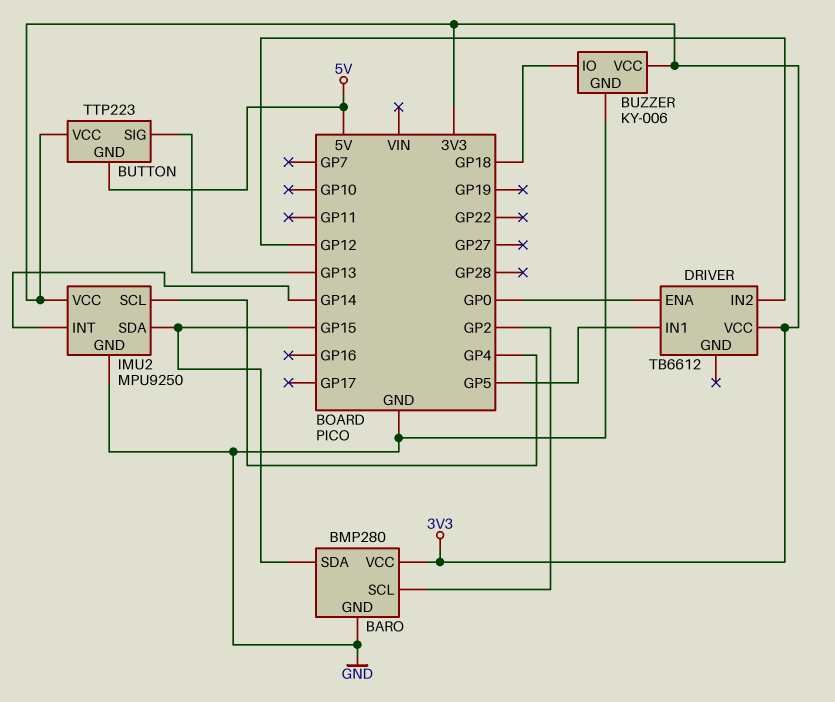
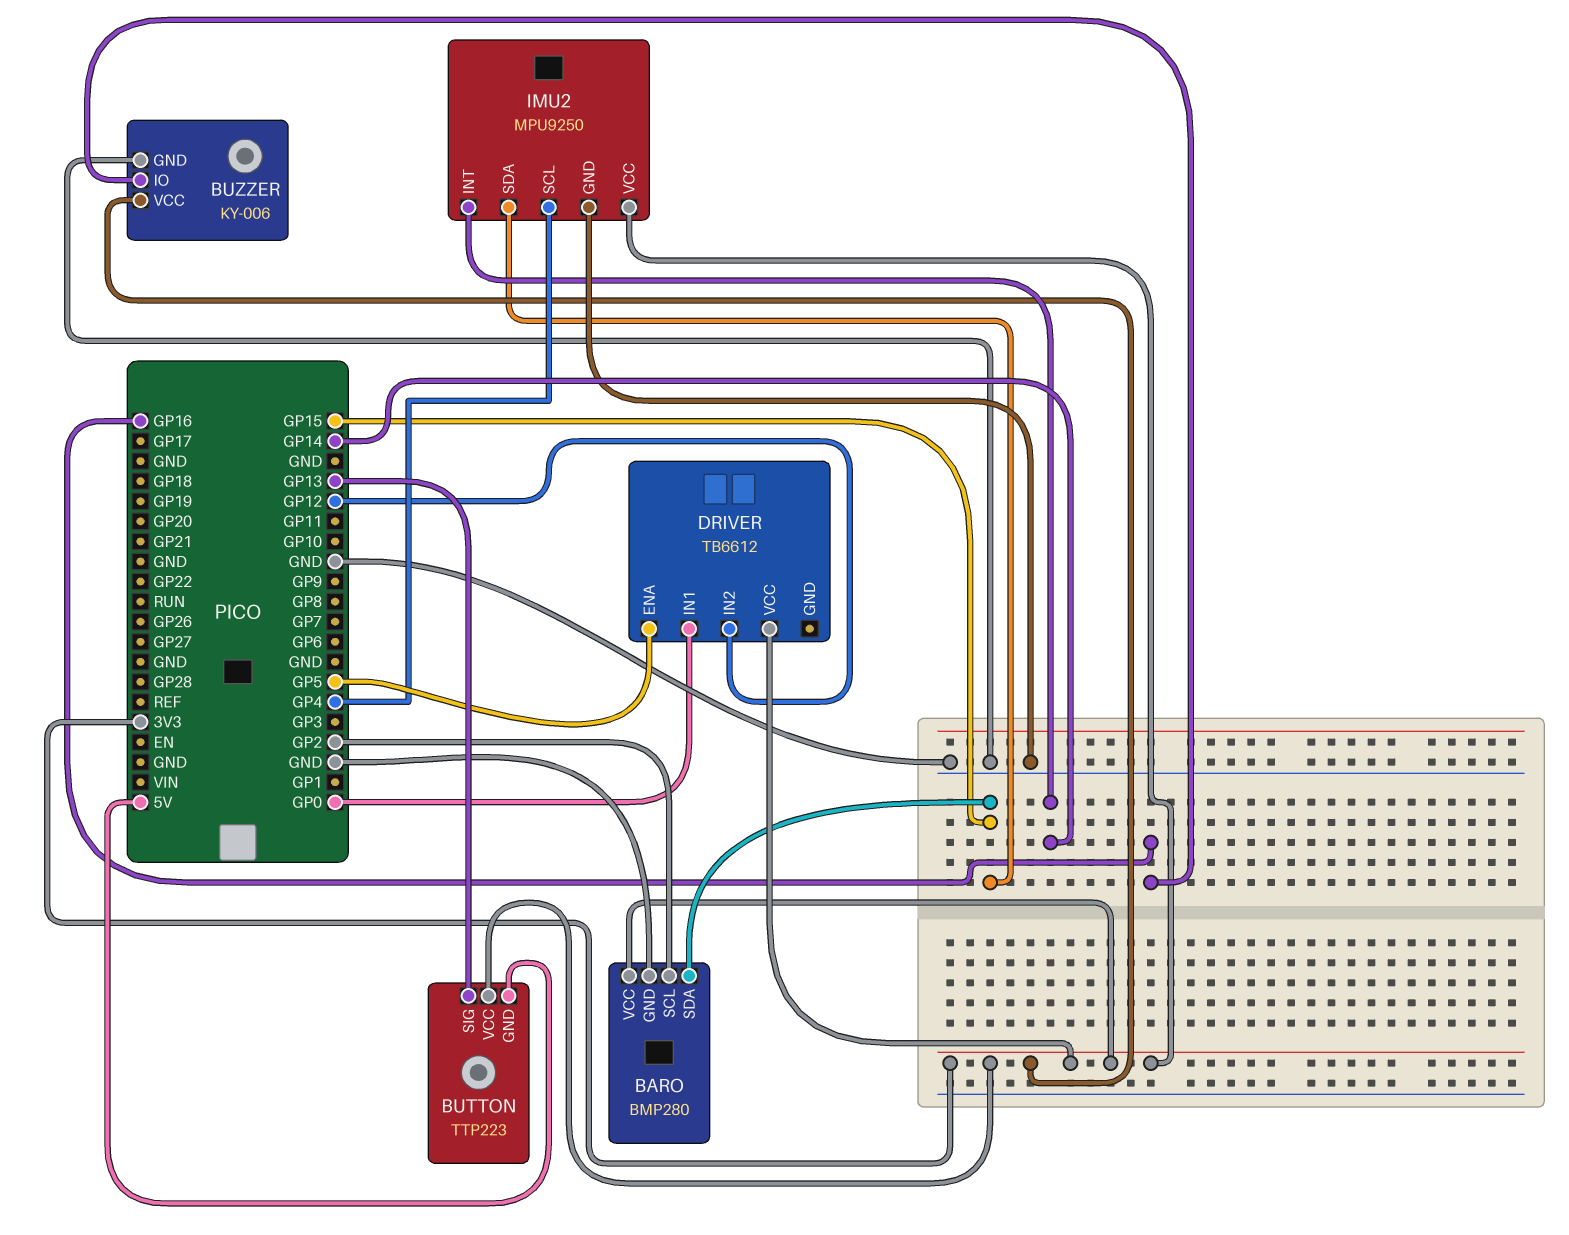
BUZZER pin IO: GP18 -> GP16
DRIVER pin ENA: GP0 -> GP5
DRIVER pin IN1: GP5 -> GP0

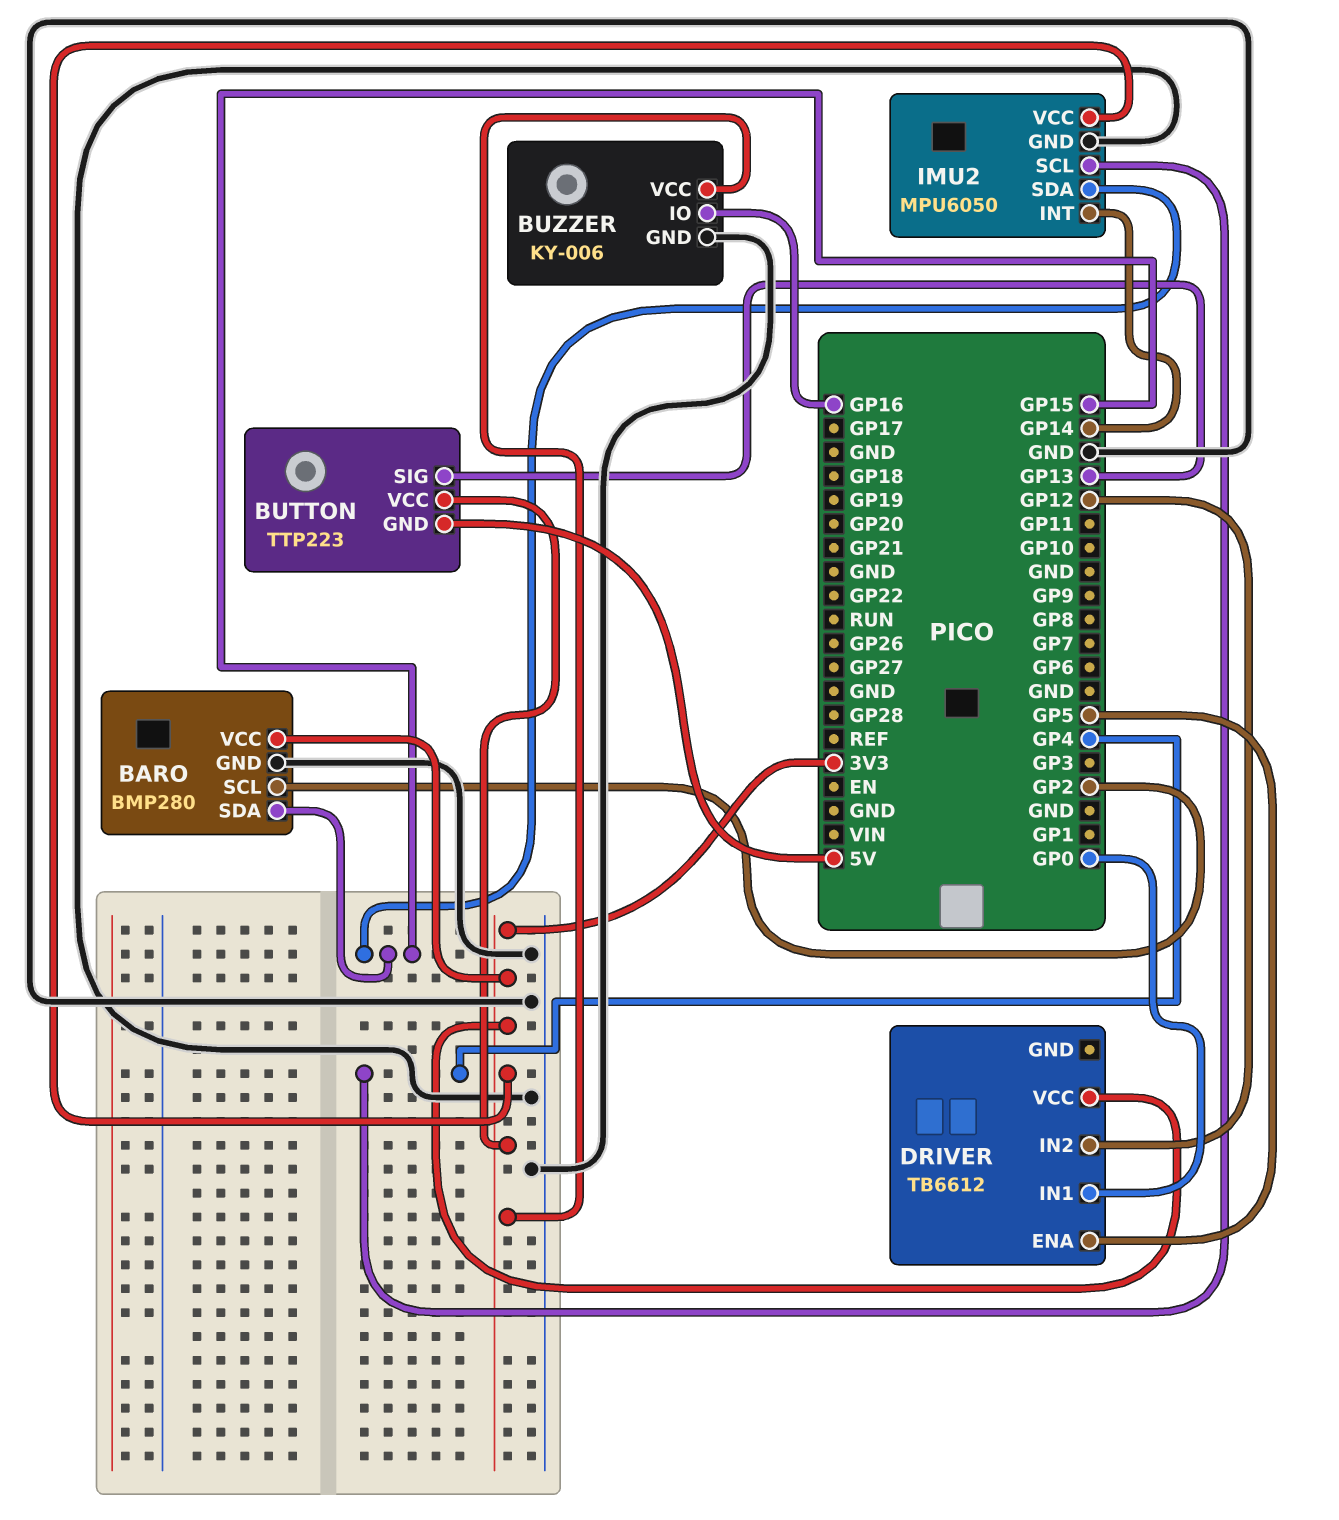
IMU2: MPU9250 -> MPU6050

